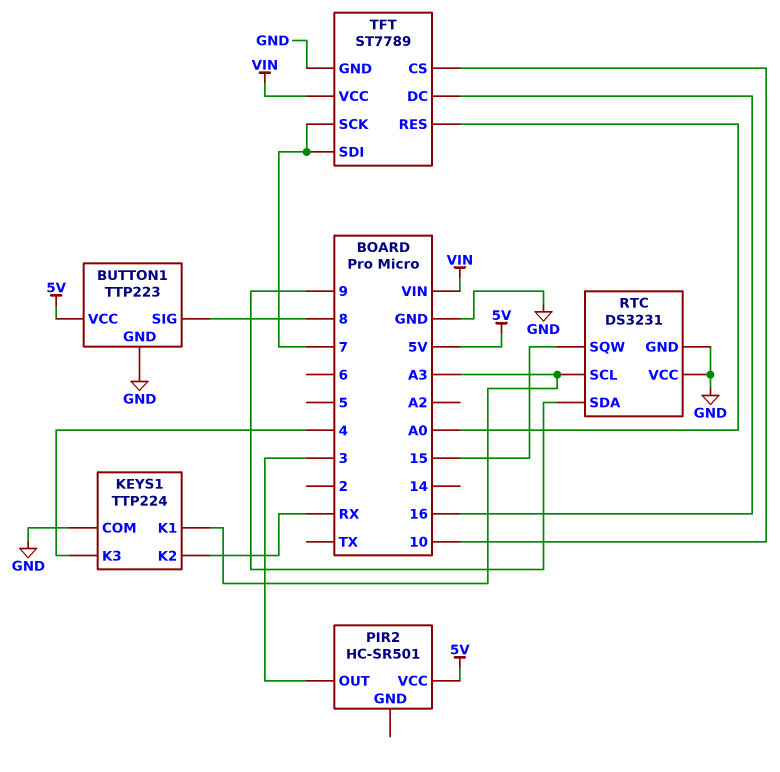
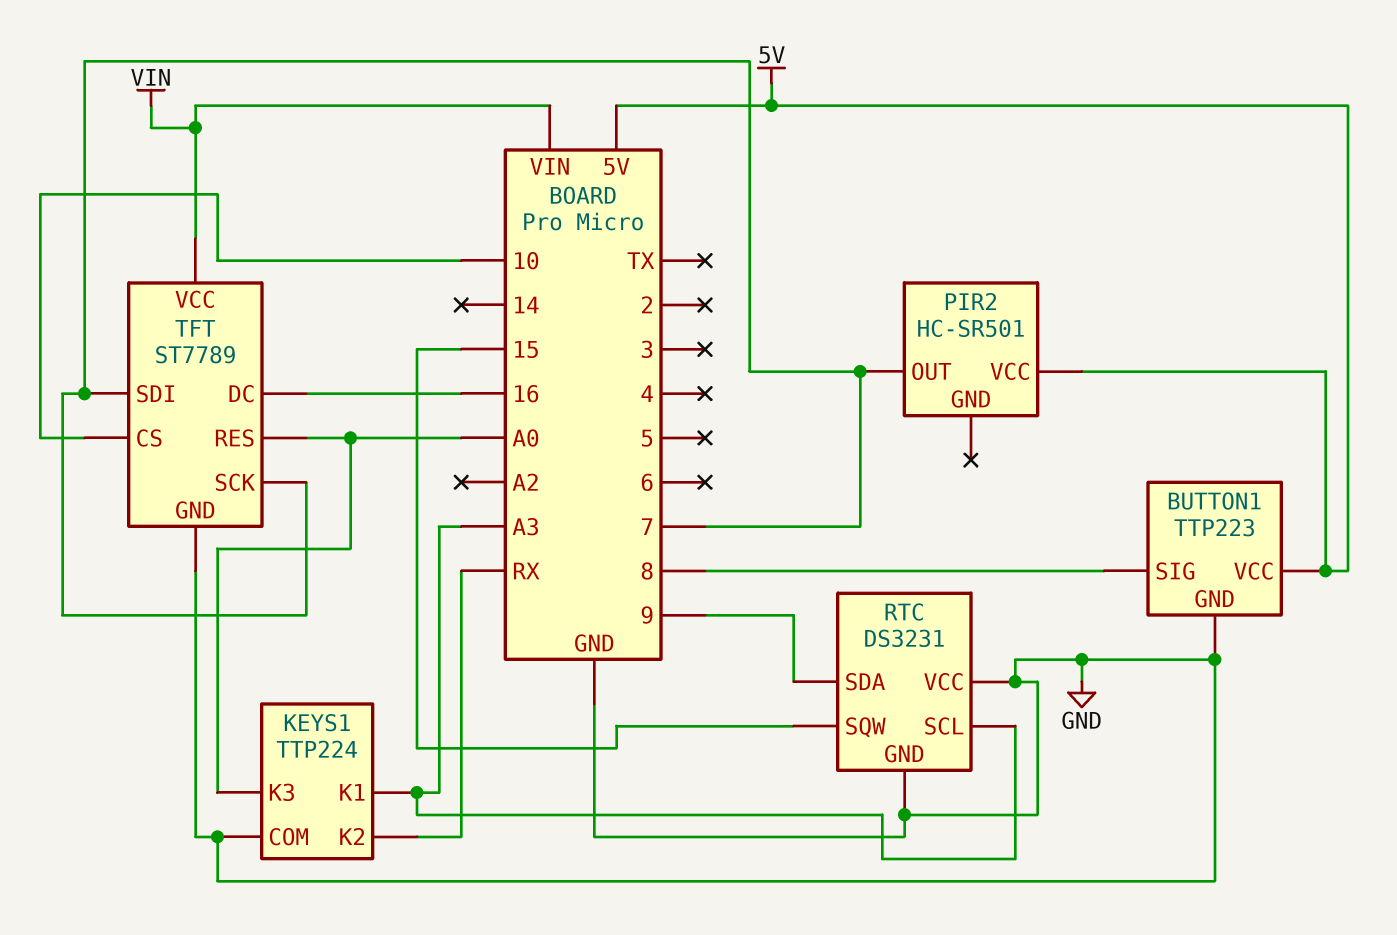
KEYS1 pin K3: 4 -> A0
PIR2 pin OUT: 3 -> 7

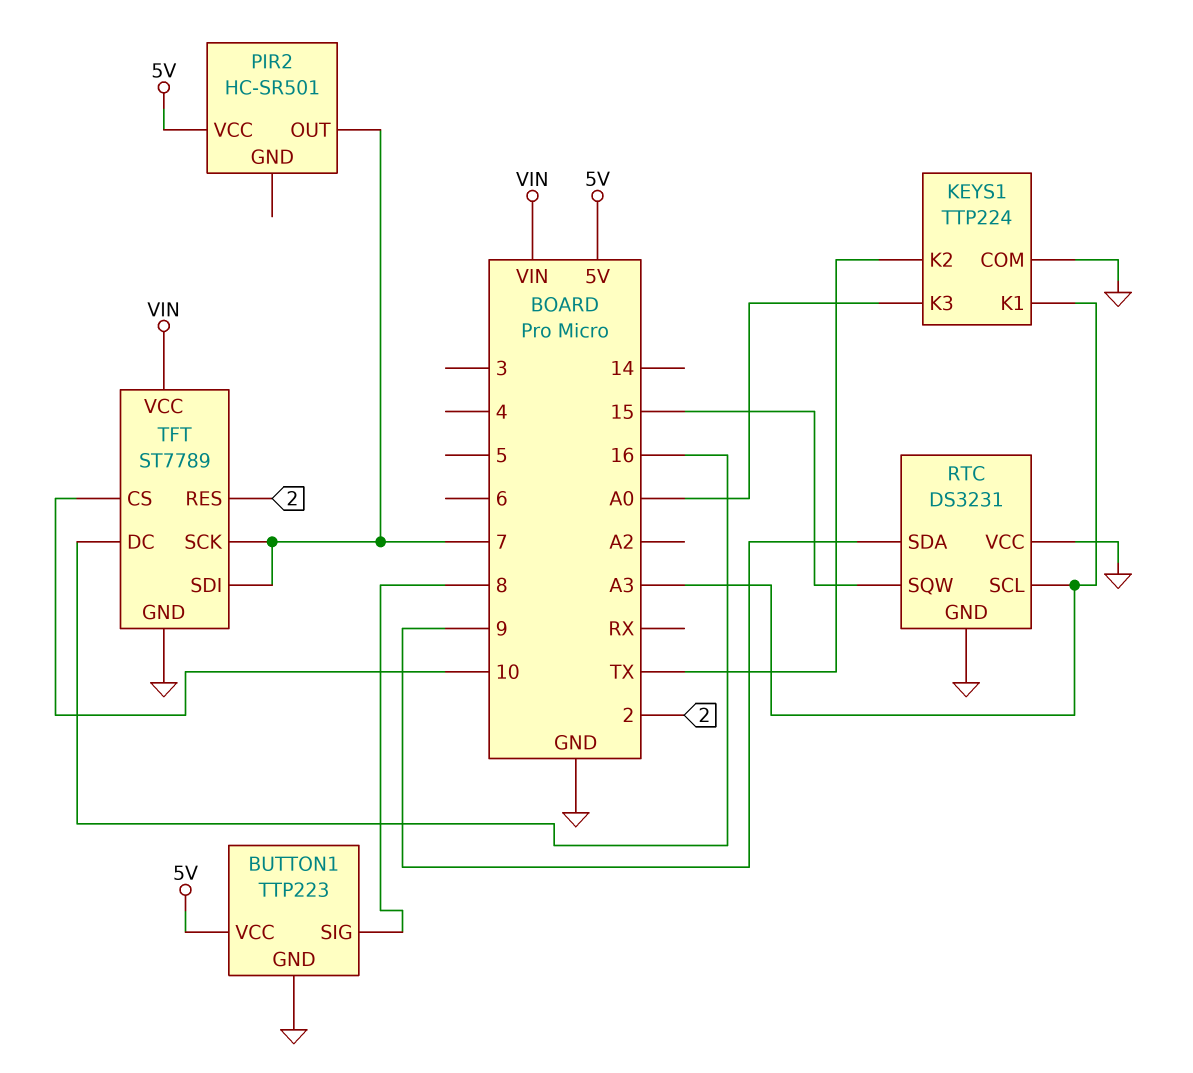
KEYS1 pin K2: RX -> TX
TFT pin RES: A0 -> 2

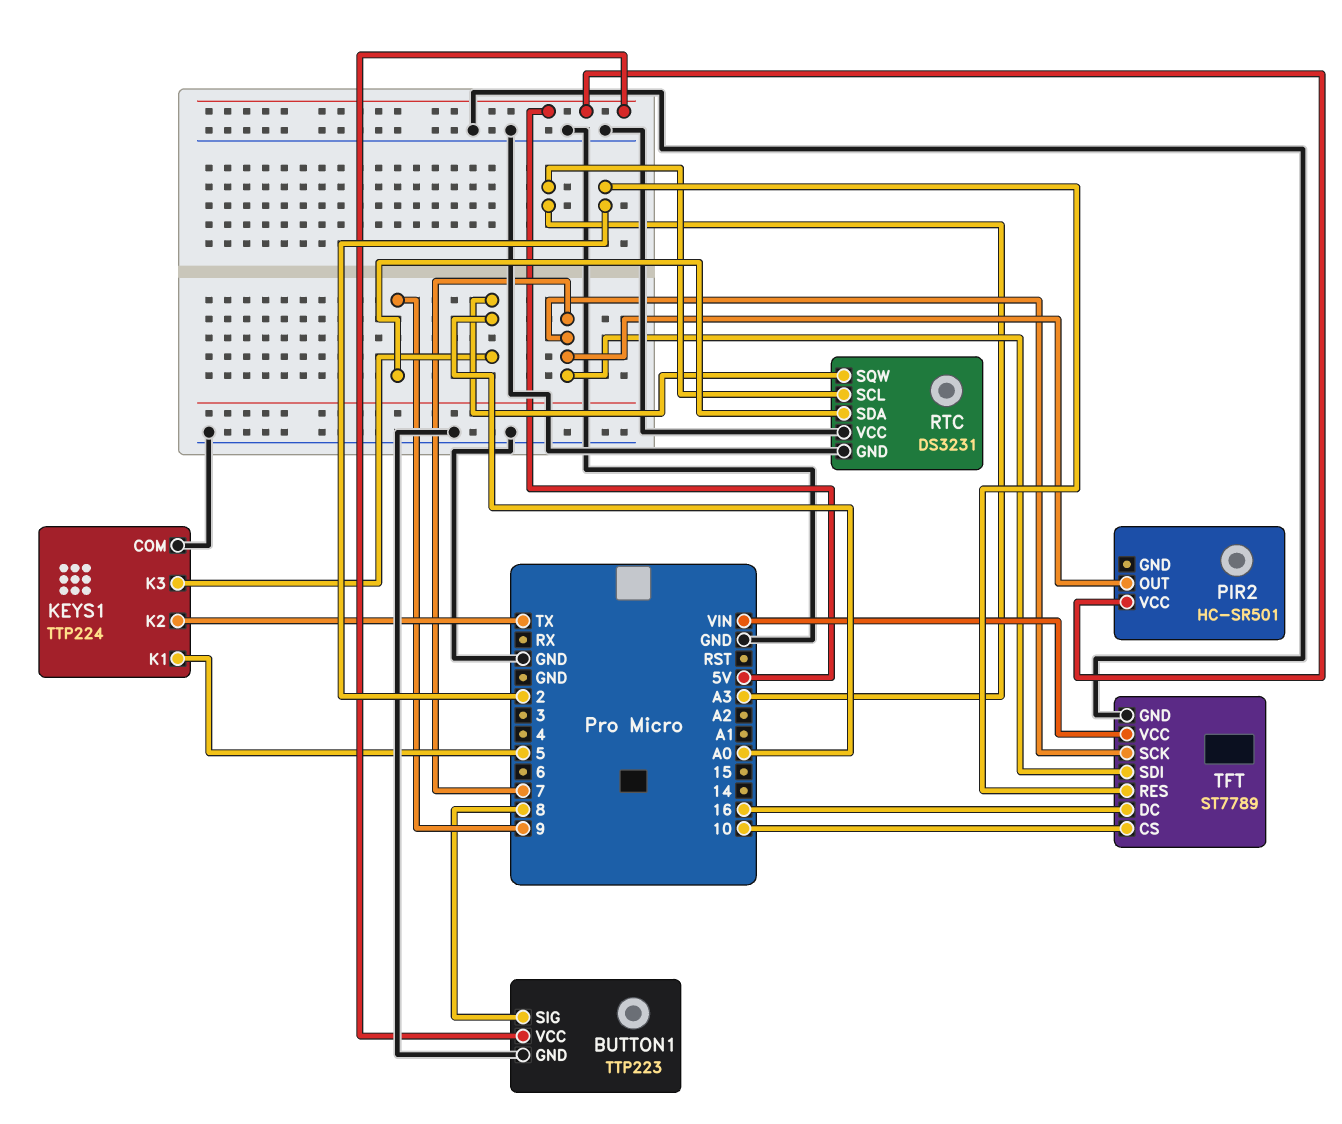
KEYS1 pin K1: A3 -> 5
RTC pin SQW: 15 -> A0

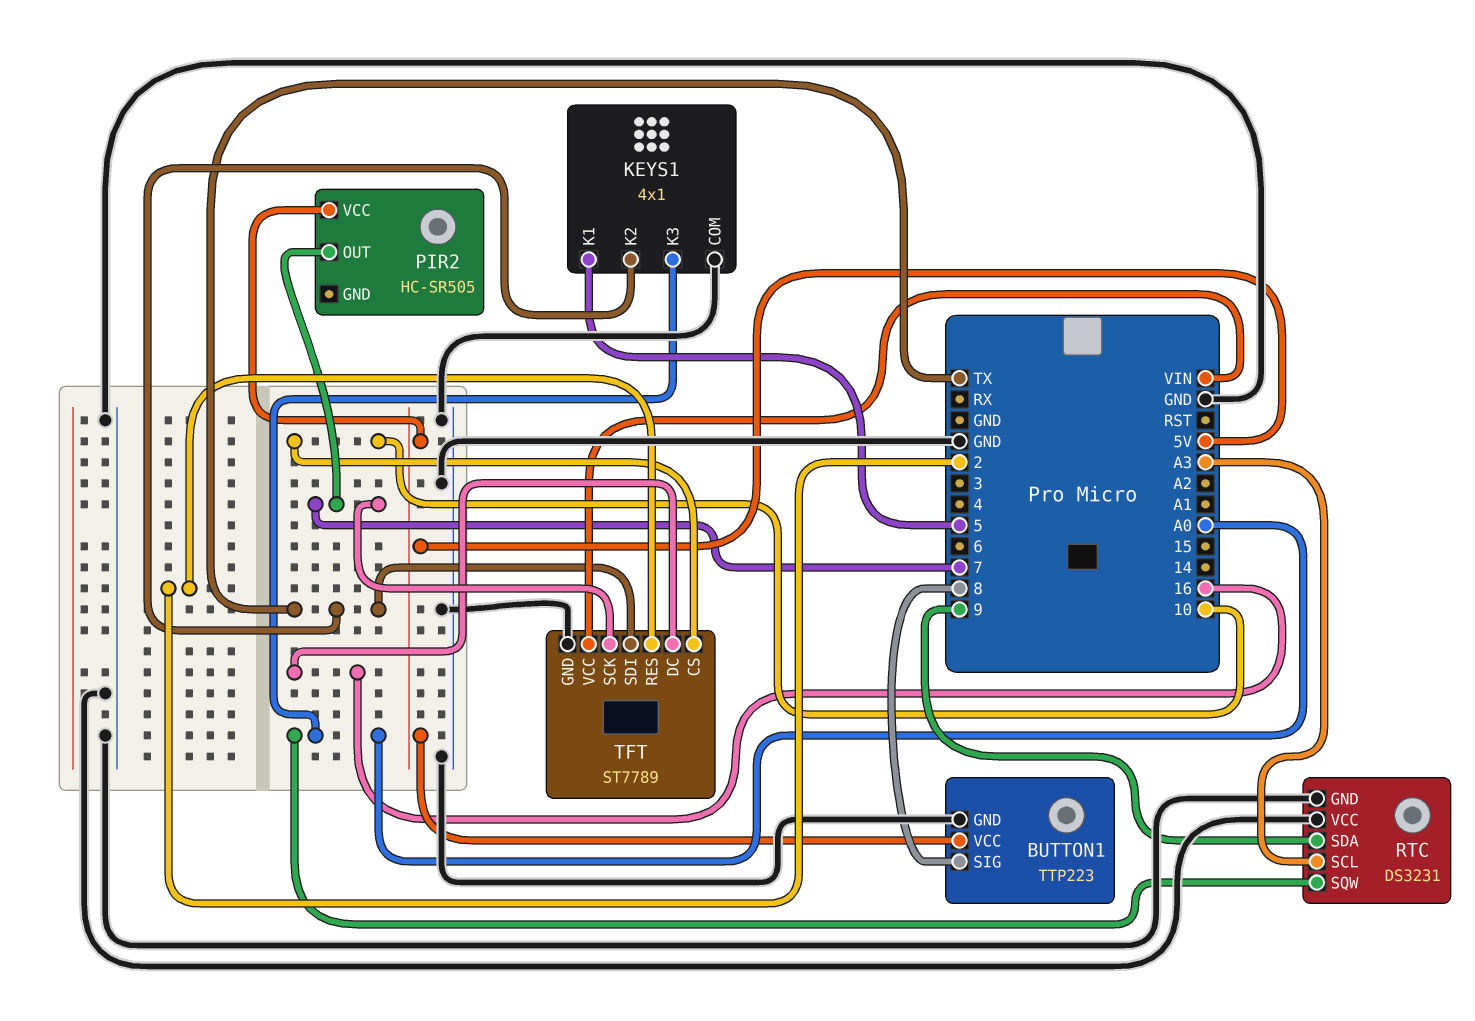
KEYS1: TTP224 -> 4x1
PIR2: HC-SR501 -> HC-SR505
TFT pin SDI: 7 -> TX

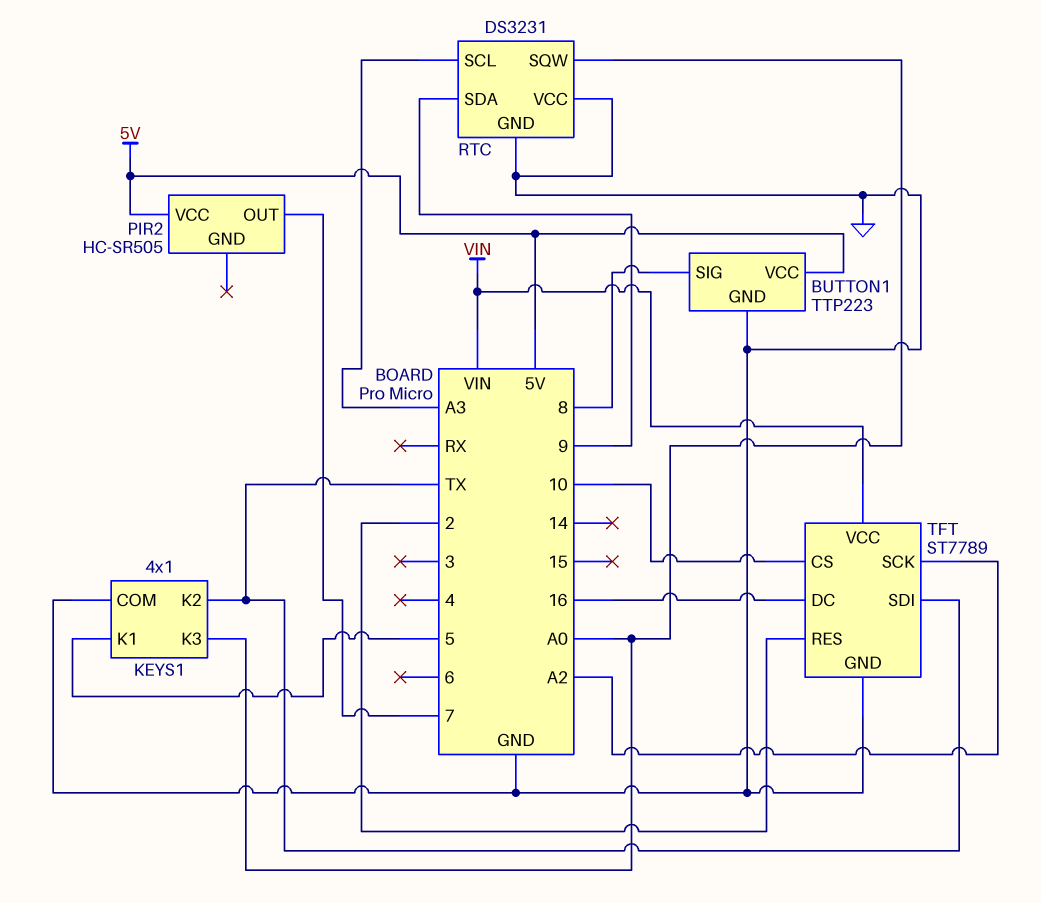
TFT pin SCK: 7 -> A2

